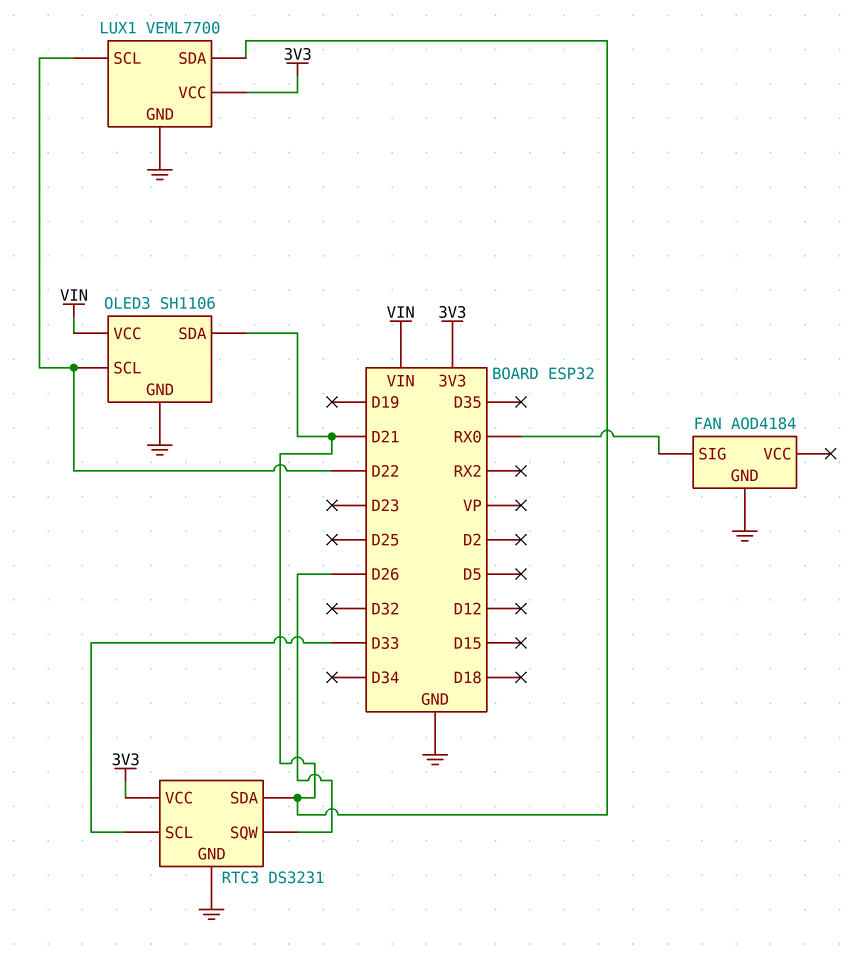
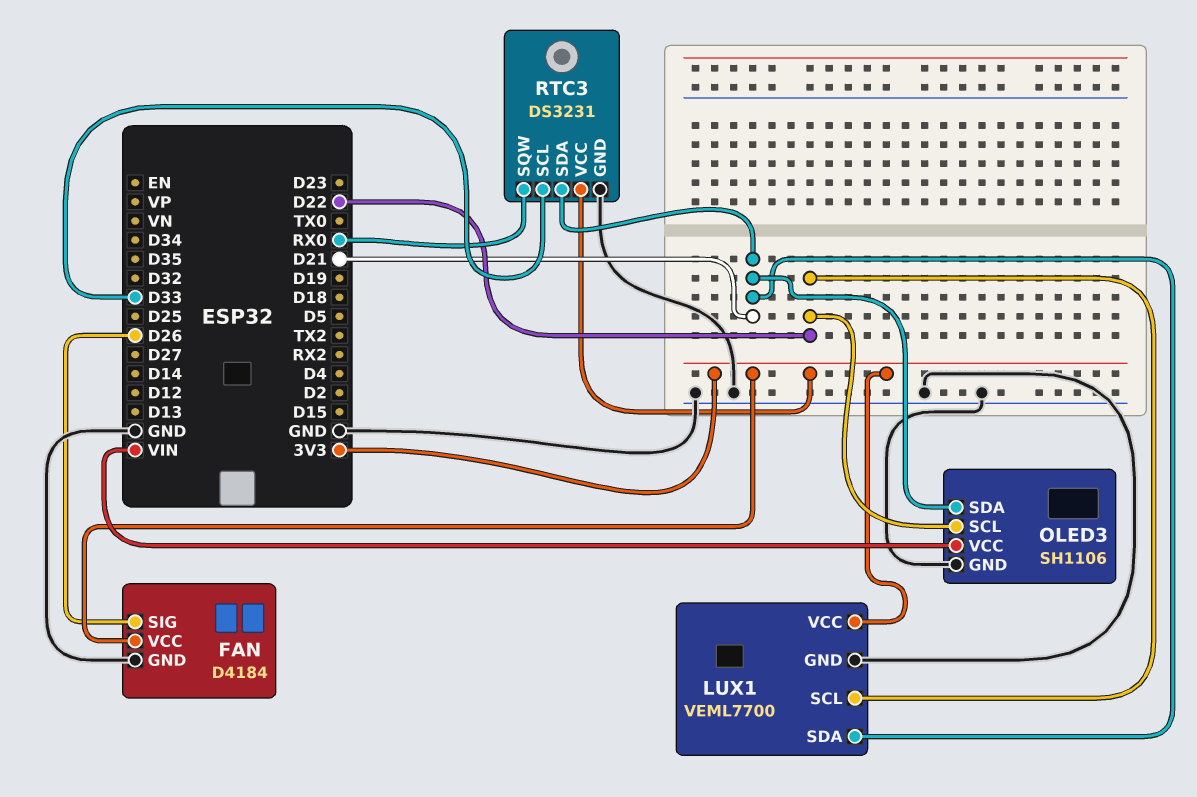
FAN: AOD4184 -> D4184
FAN pin SIG: RX0 -> D26
FAN pin VCC: none -> 3V3
RTC3 pin SQW: D26 -> RX0

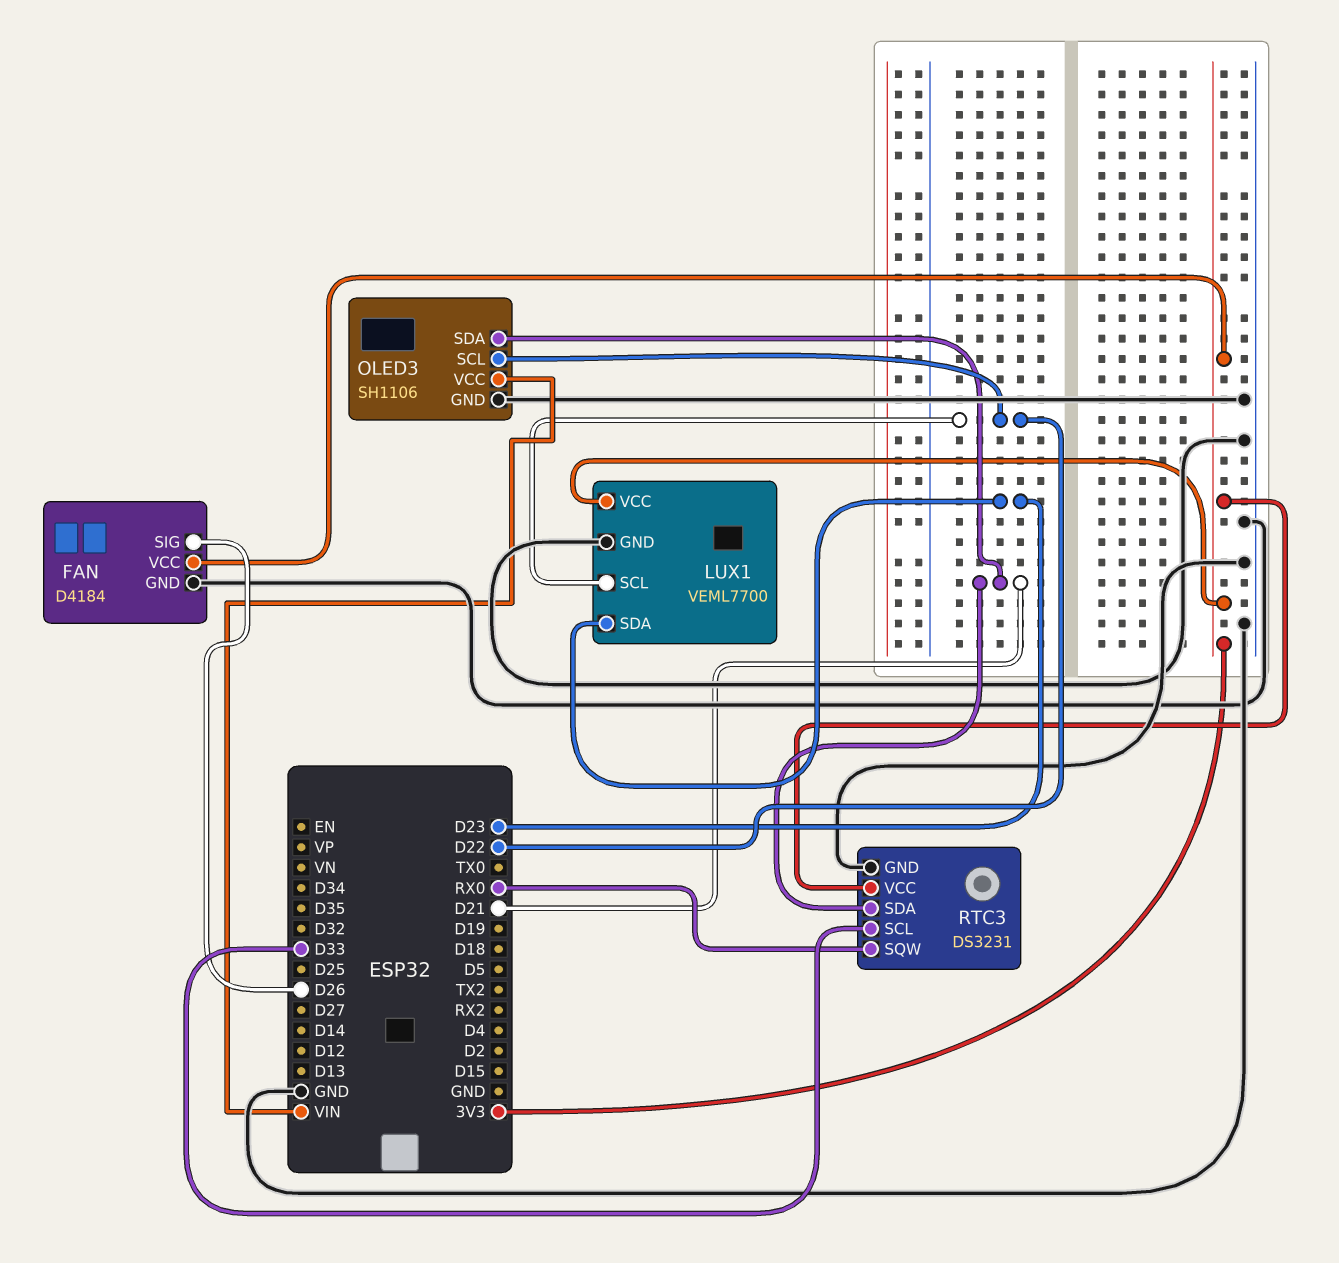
LUX1 pin SDA: D21 -> D23

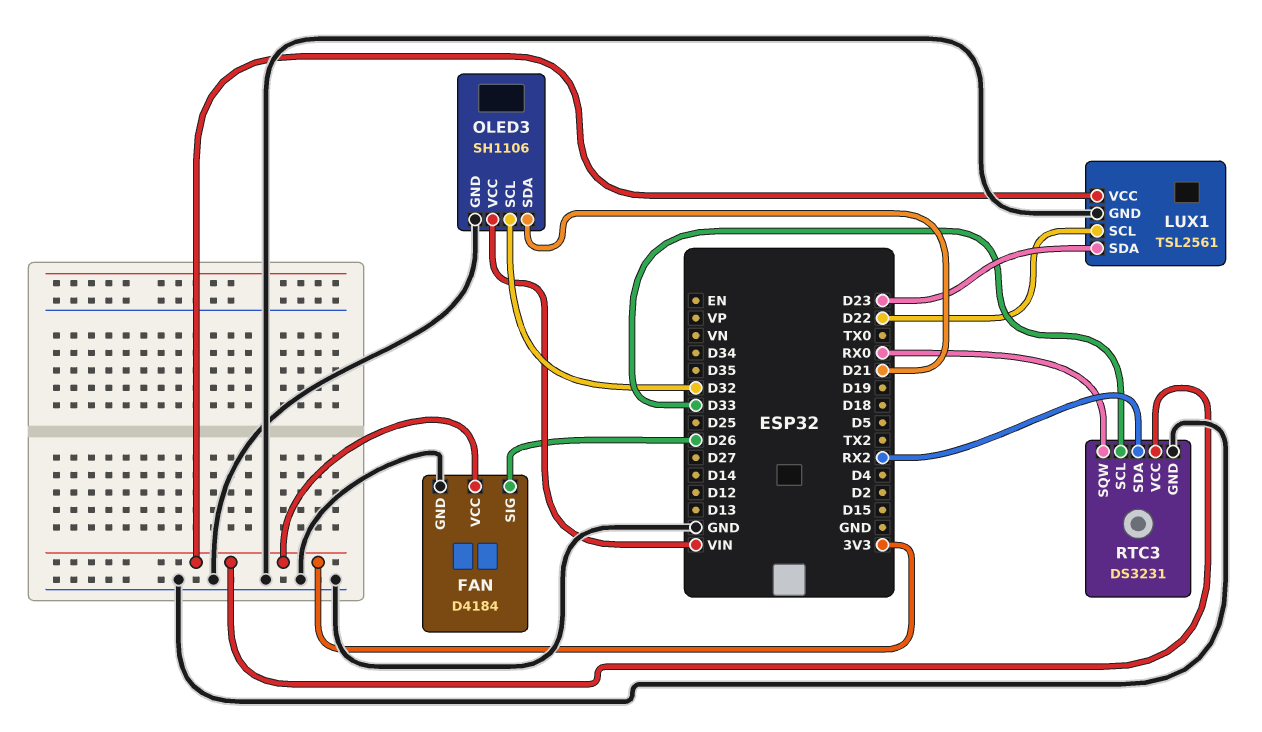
LUX1: VEML7700 -> TSL2561
OLED3 pin SCL: D22 -> D32
RTC3 pin SDA: D21 -> RX2

